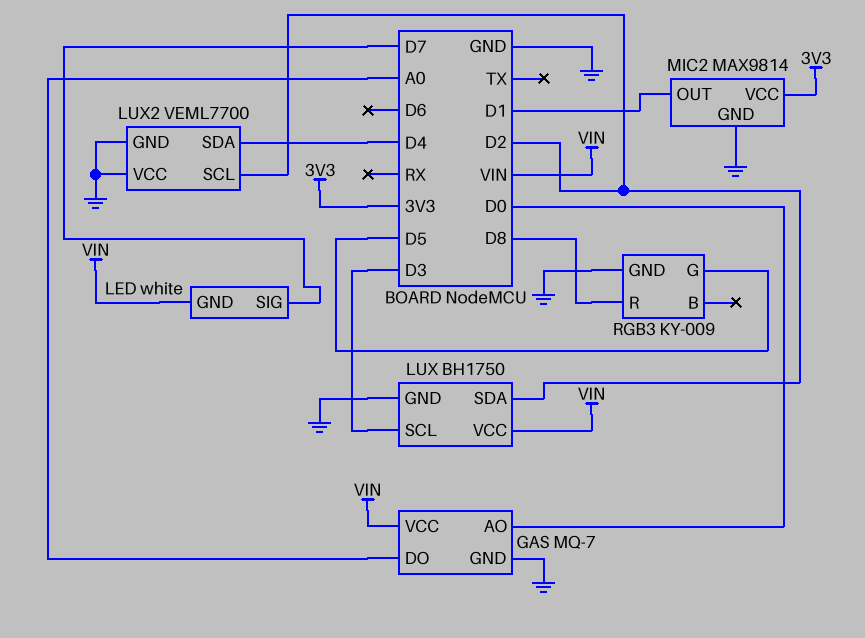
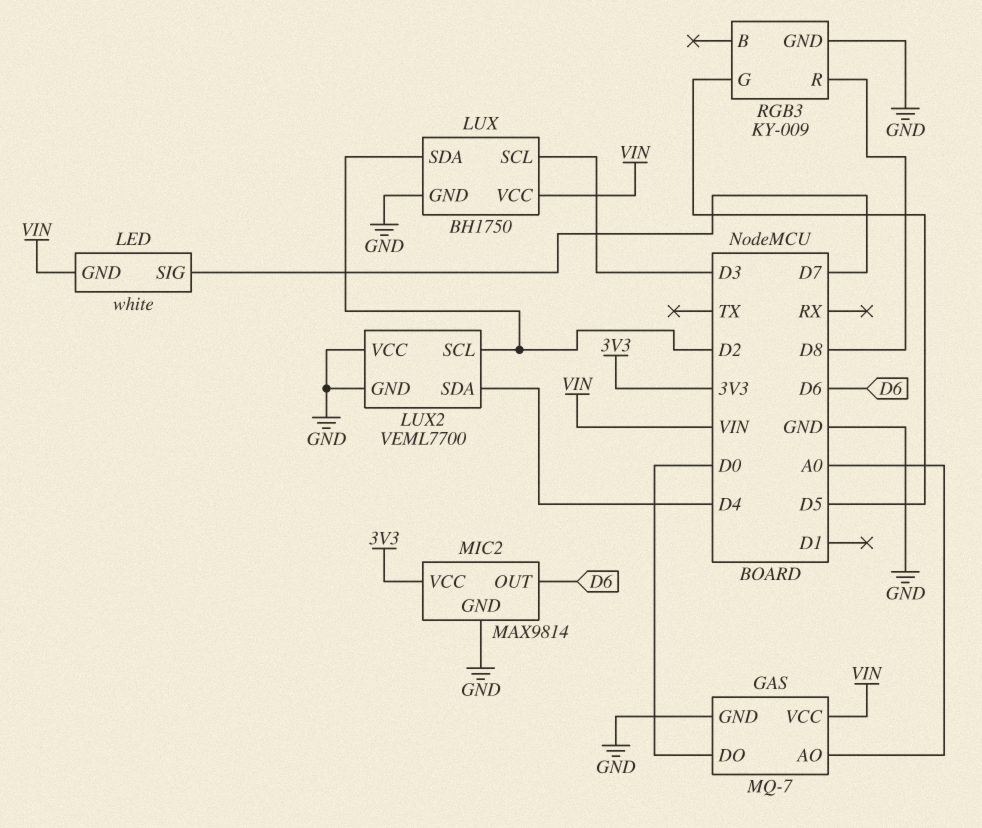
GAS pin AO: D0 -> A0
GAS pin DO: A0 -> D0
MIC2 pin OUT: D1 -> D6

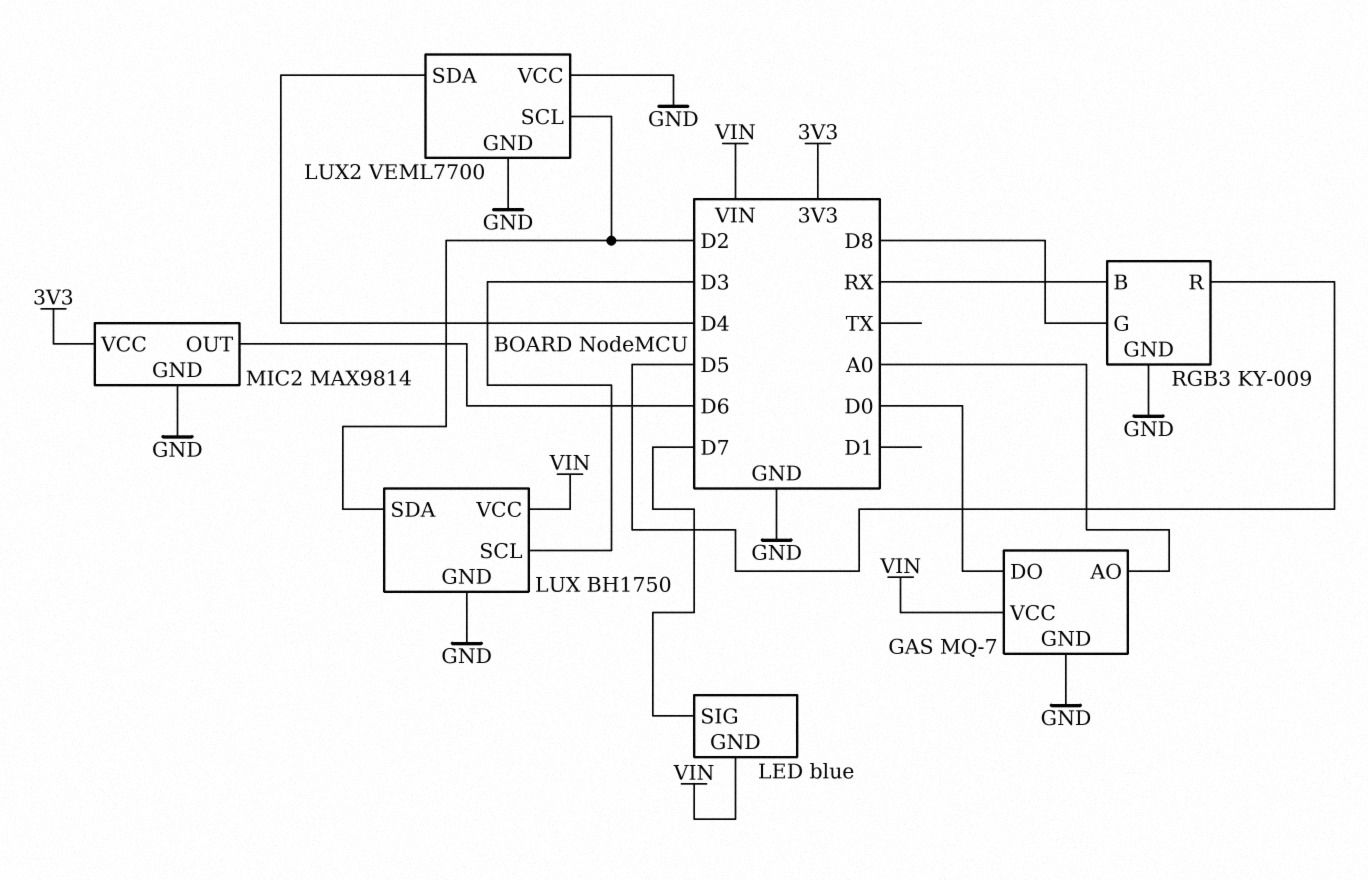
LED: white -> blue
RGB3 pin B: none -> RX
RGB3 pin G: D5 -> D8
RGB3 pin R: D8 -> D5

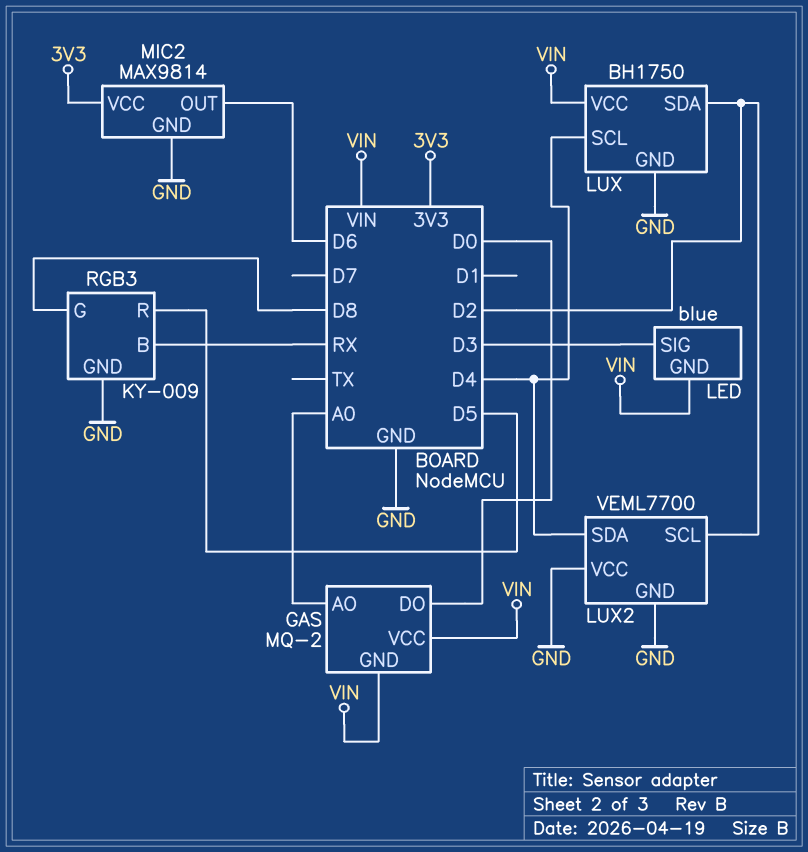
GAS: MQ-7 -> MQ-2
GAS pin GND: GND -> VIN
LED pin SIG: D7 -> D3
LUX pin SCL: D3 -> D4

